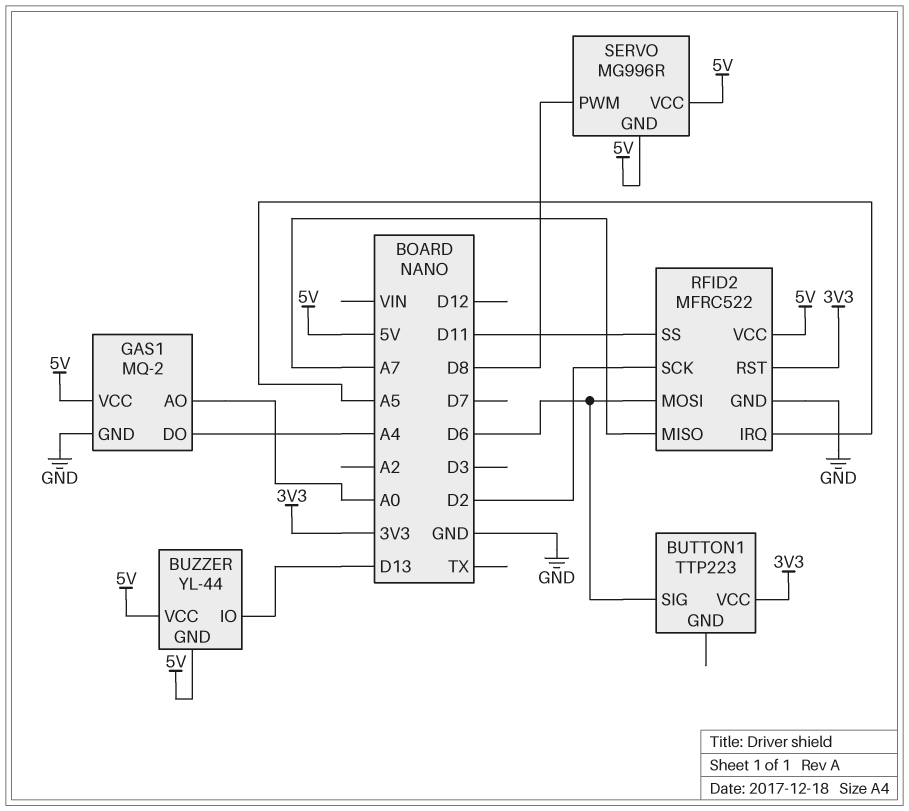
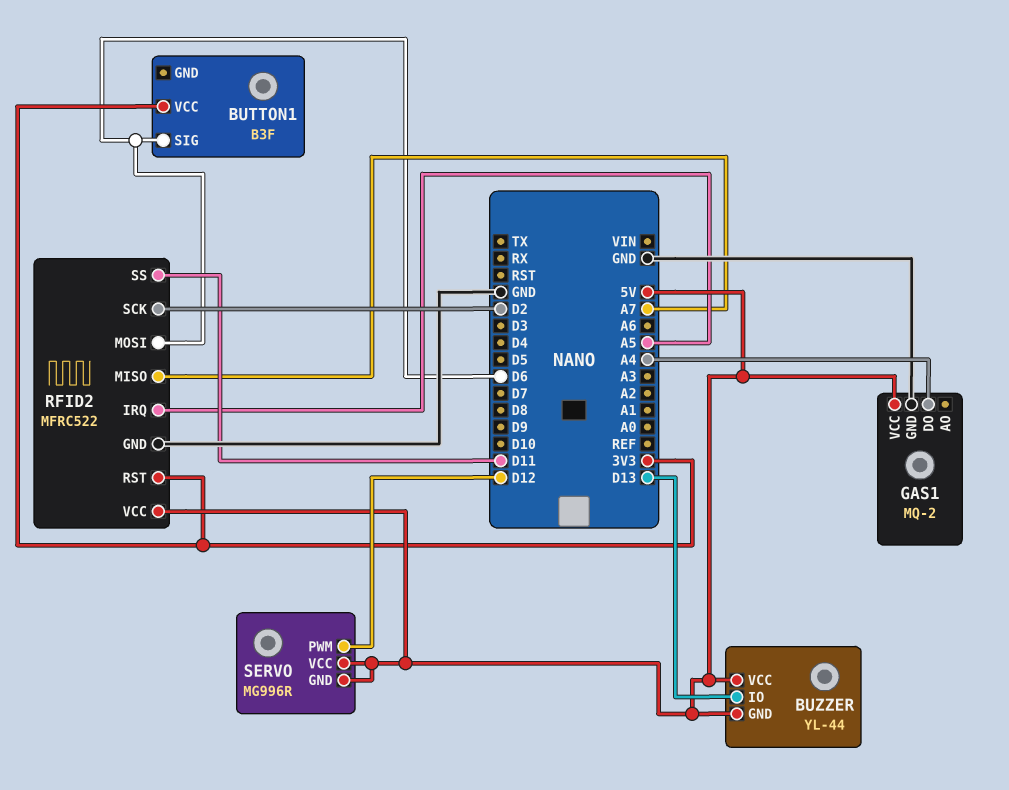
BUTTON1: TTP223 -> B3F
GAS1 pin AO: A0 -> none
SERVO pin PWM: D8 -> D12

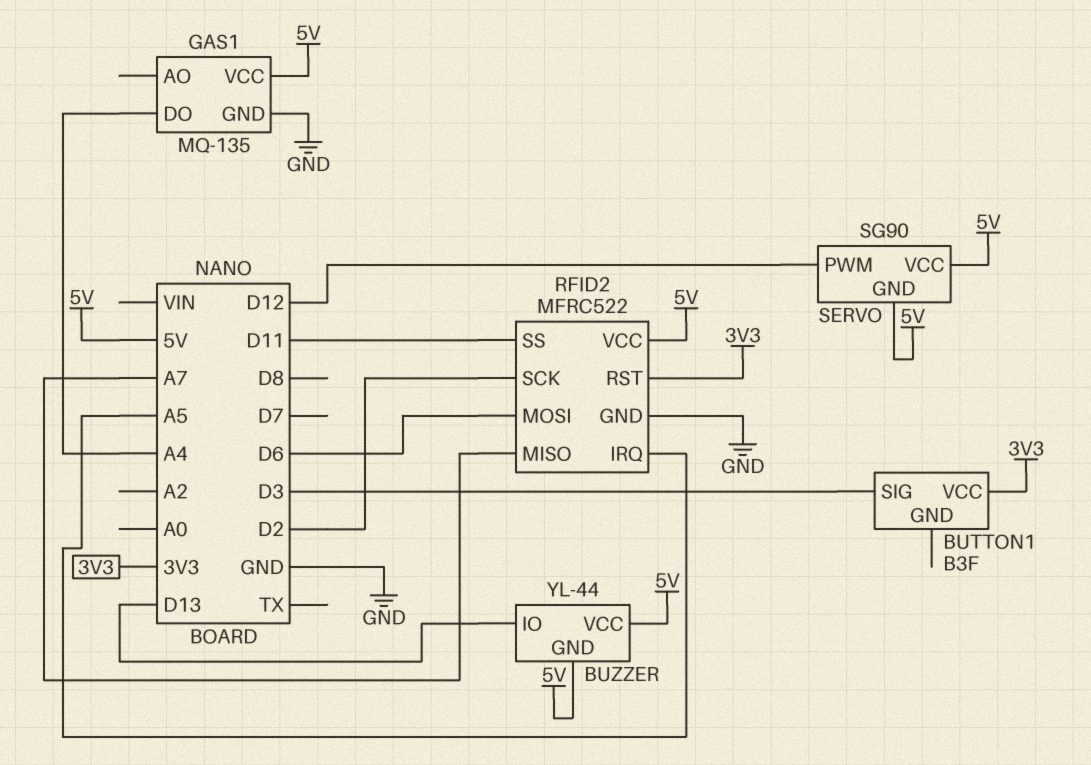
BUTTON1 pin SIG: D6 -> D3
GAS1: MQ-2 -> MQ-135
SERVO: MG996R -> SG90

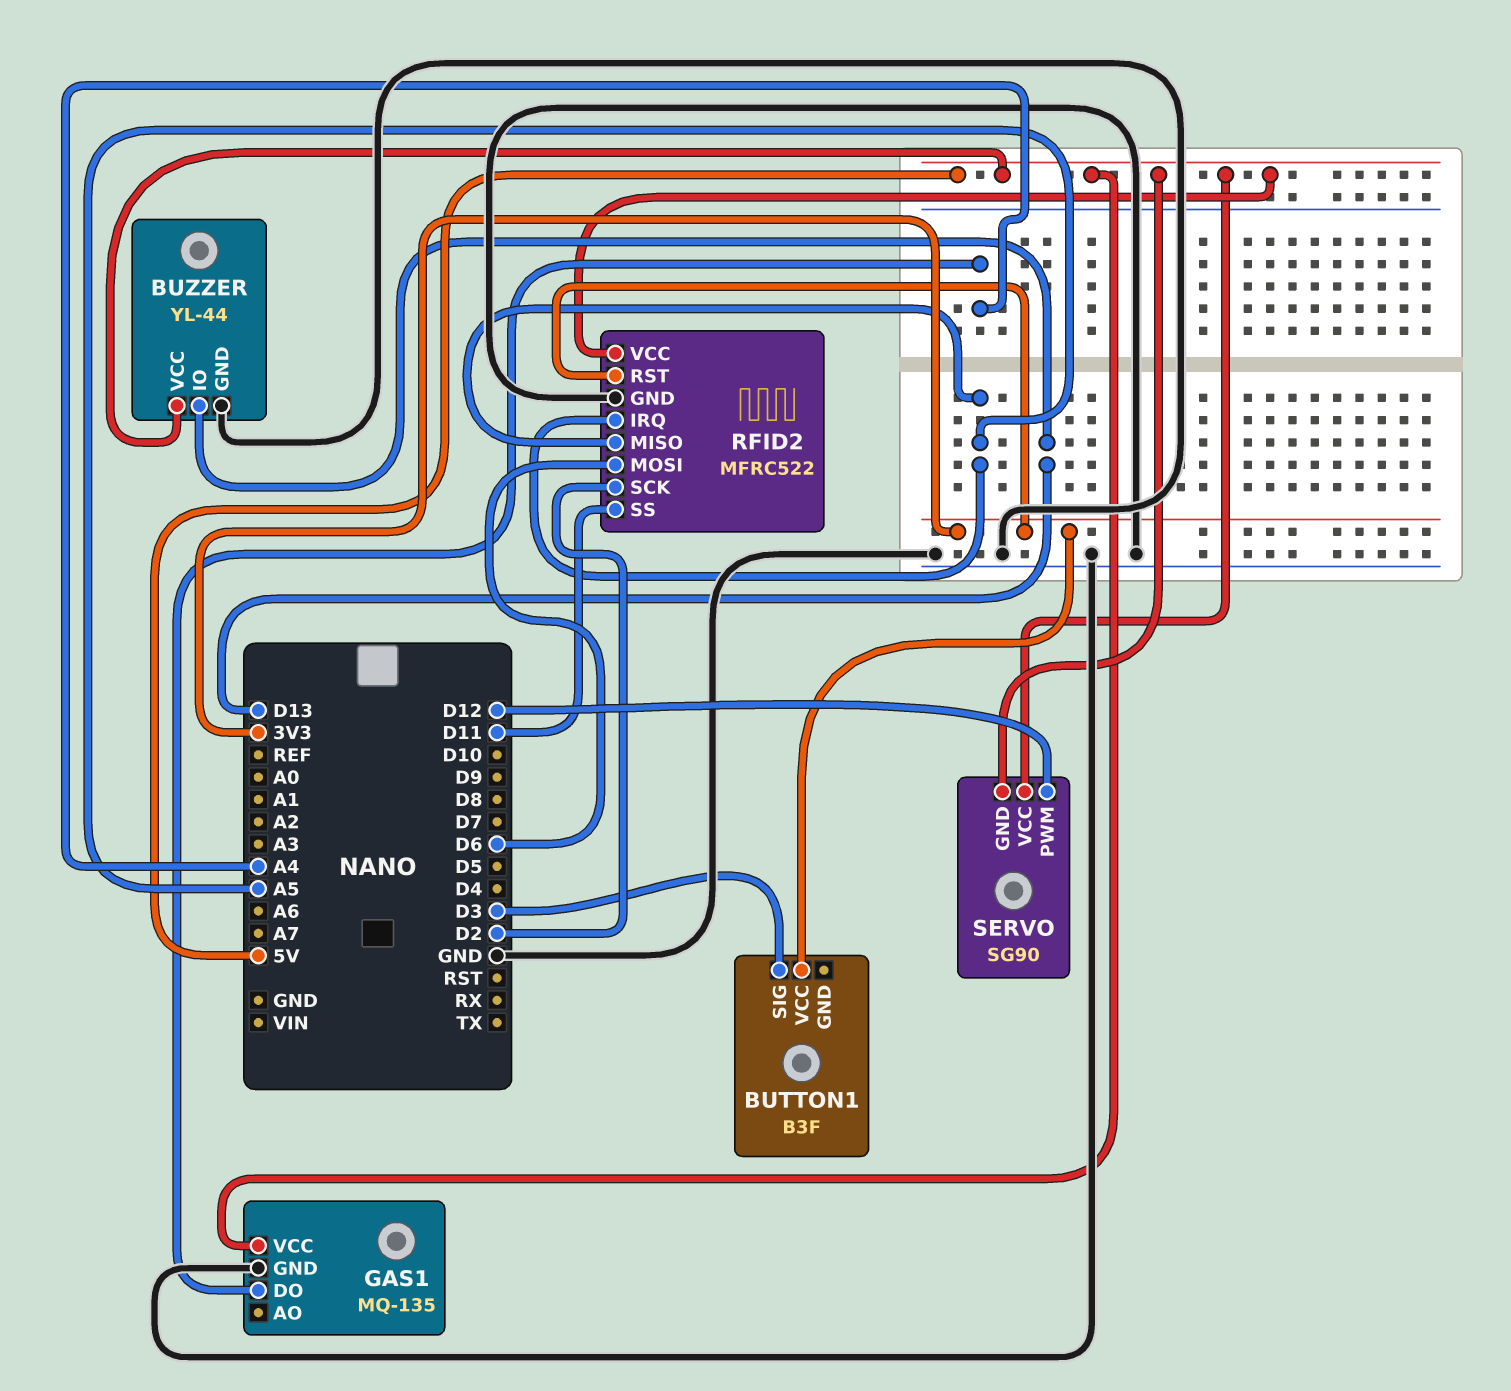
BUZZER pin GND: 5V -> GND
RFID2 pin MISO: A7 -> A5

